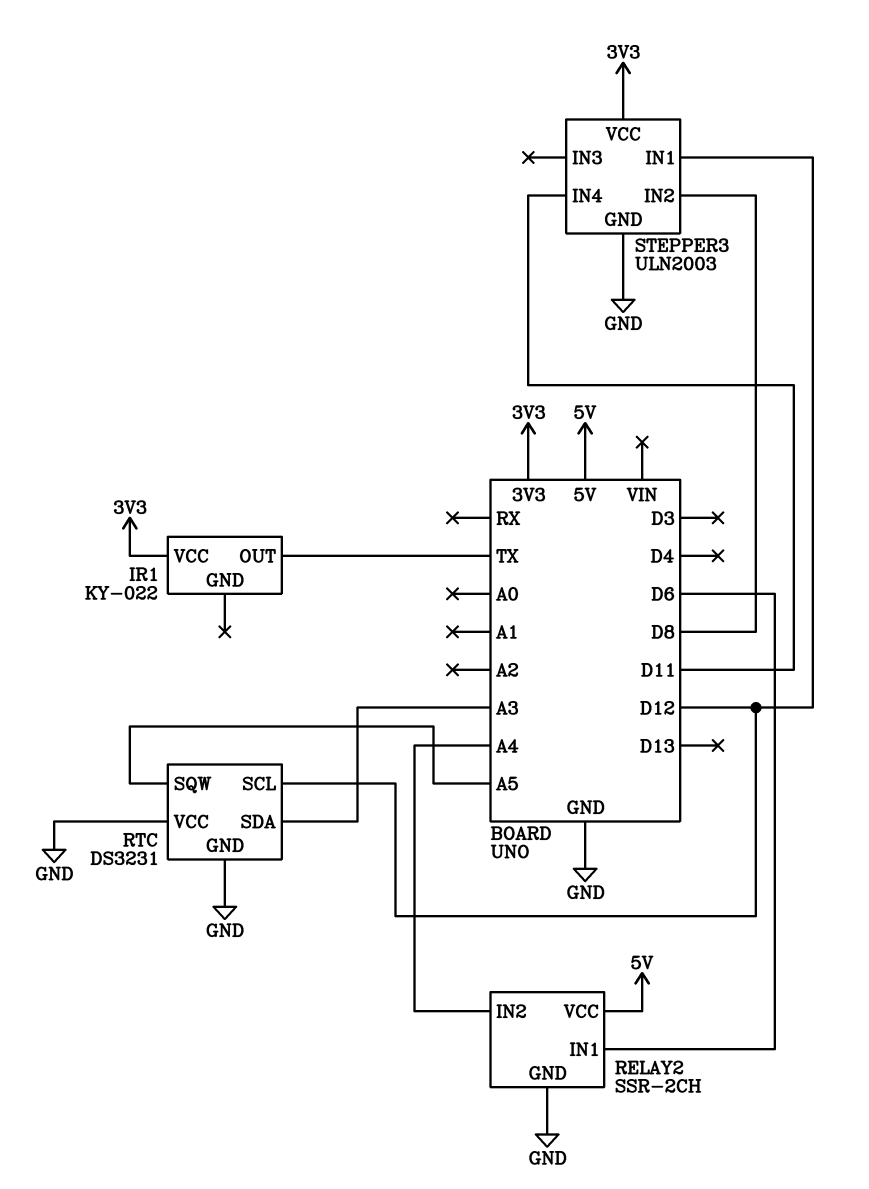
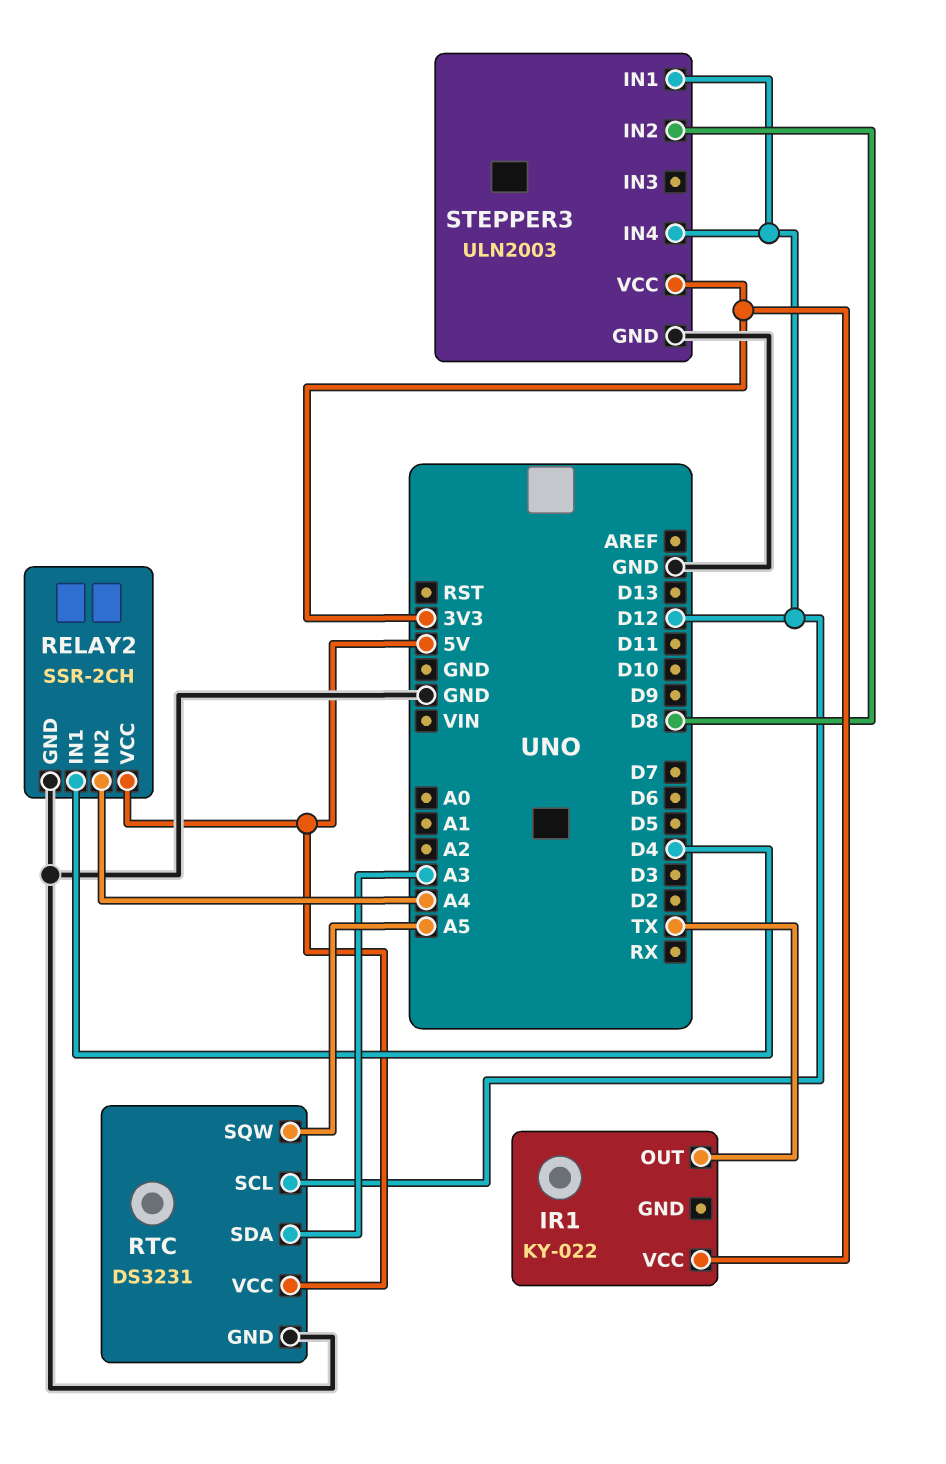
RELAY2 pin IN1: D6 -> D4
RTC pin VCC: GND -> 5V
STEPPER3 pin IN4: D11 -> D12

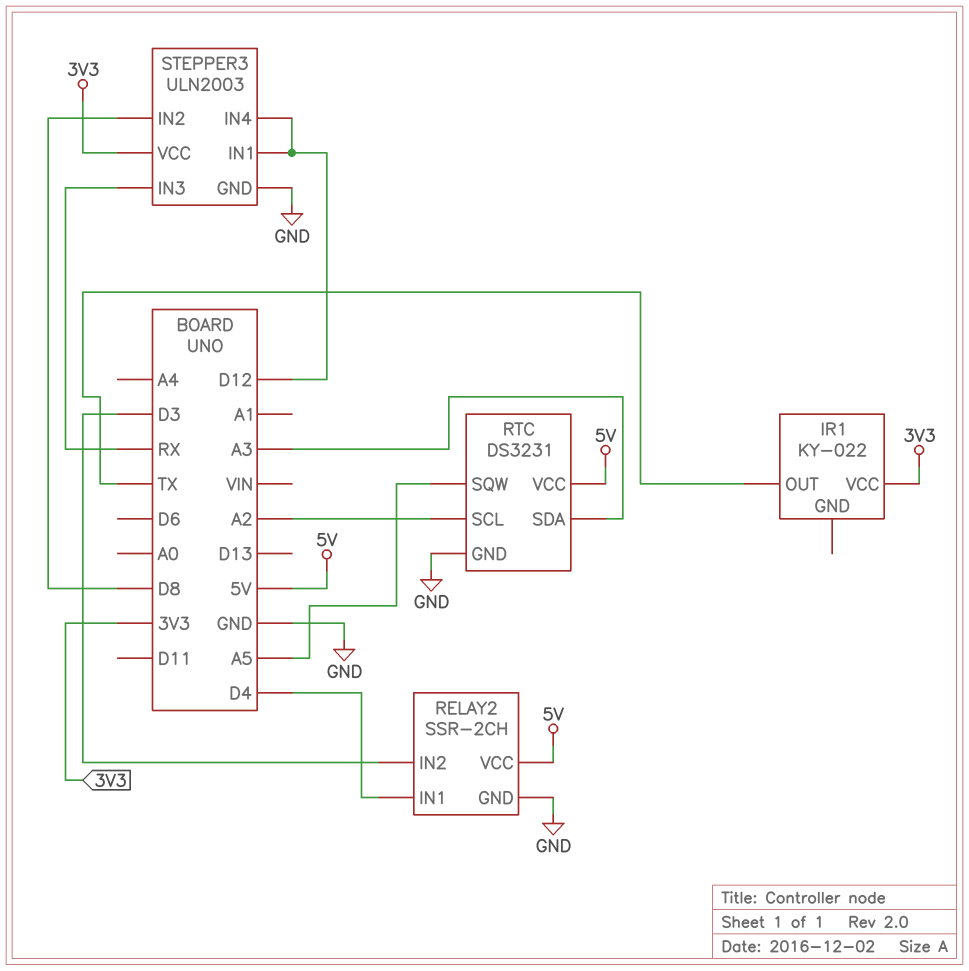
RELAY2 pin IN2: A4 -> D3
RTC pin SCL: D12 -> A2
STEPPER3 pin IN3: none -> RX

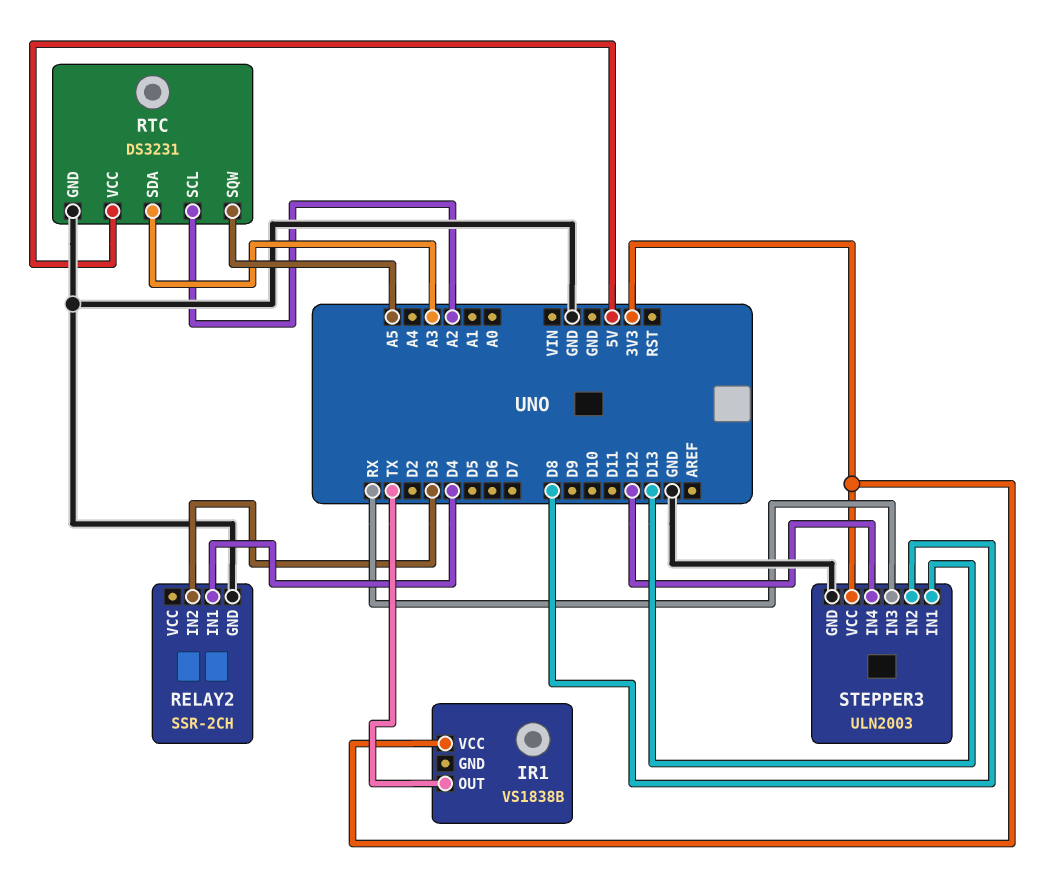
IR1: KY-022 -> VS1838B
RELAY2 pin VCC: 5V -> none
STEPPER3 pin IN1: D12 -> D13

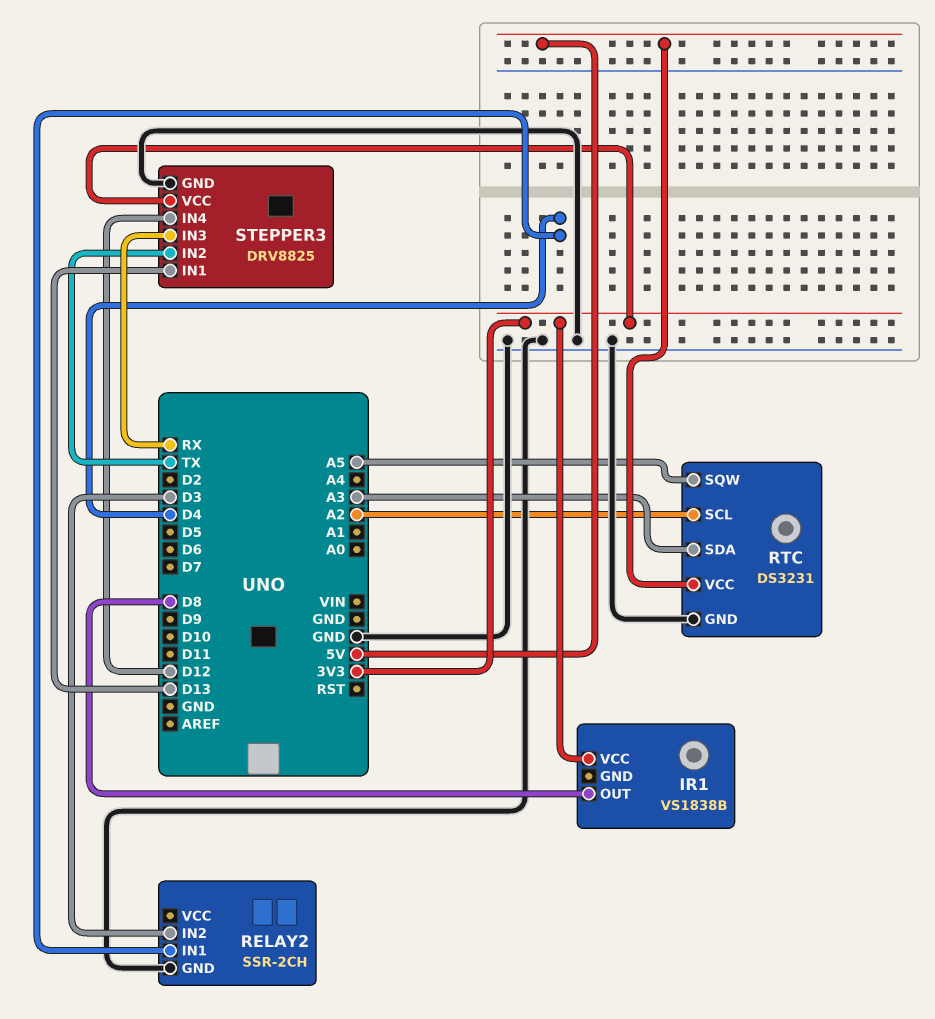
IR1 pin OUT: TX -> D8
STEPPER3: ULN2003 -> DRV8825
STEPPER3 pin IN2: D8 -> TX

